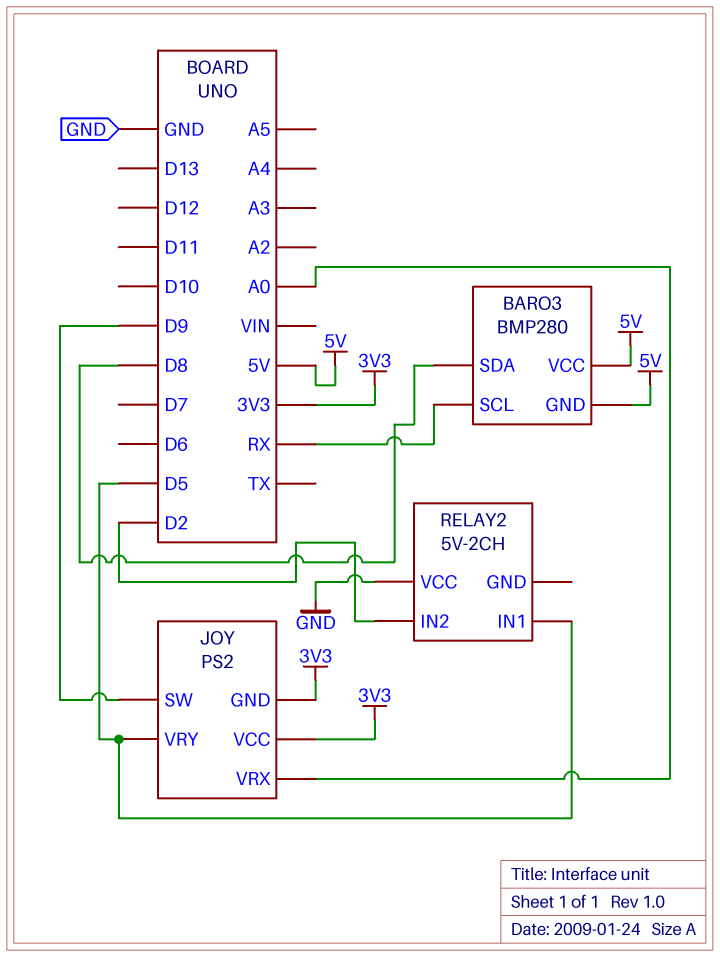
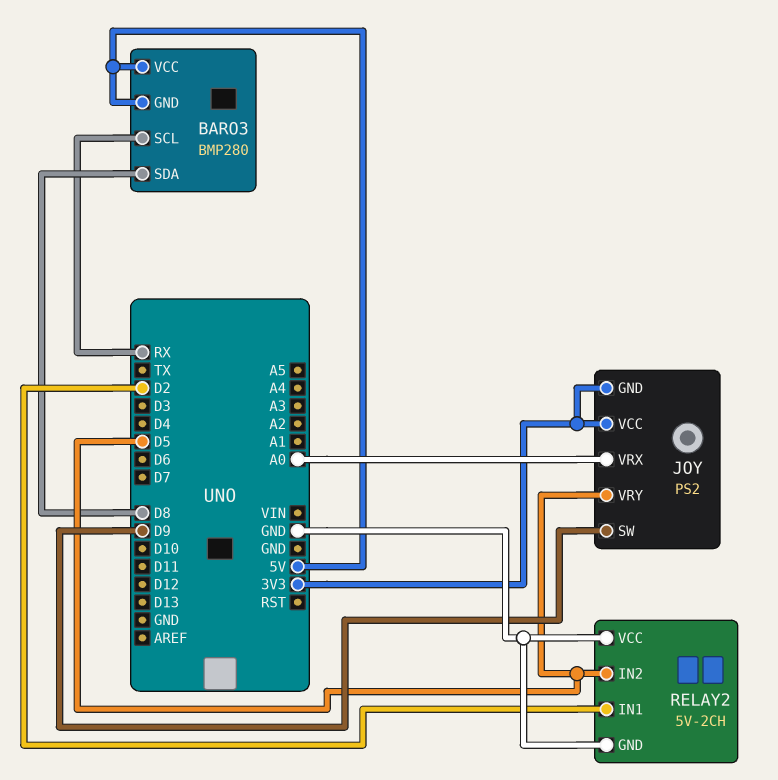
RELAY2 pin GND: none -> GND
RELAY2 pin IN1: D5 -> D2
RELAY2 pin IN2: D2 -> D5

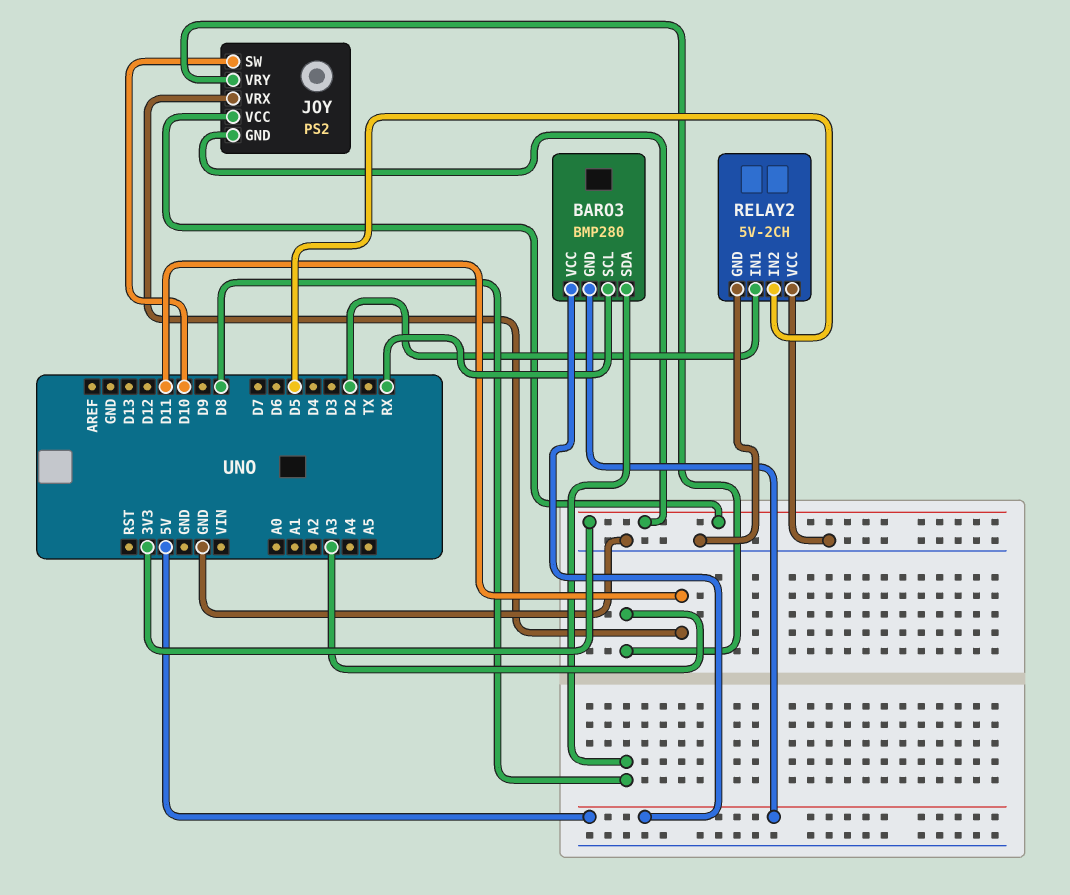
JOY pin SW: D9 -> D10
JOY pin VRX: A0 -> D11
JOY pin VRY: D5 -> A3

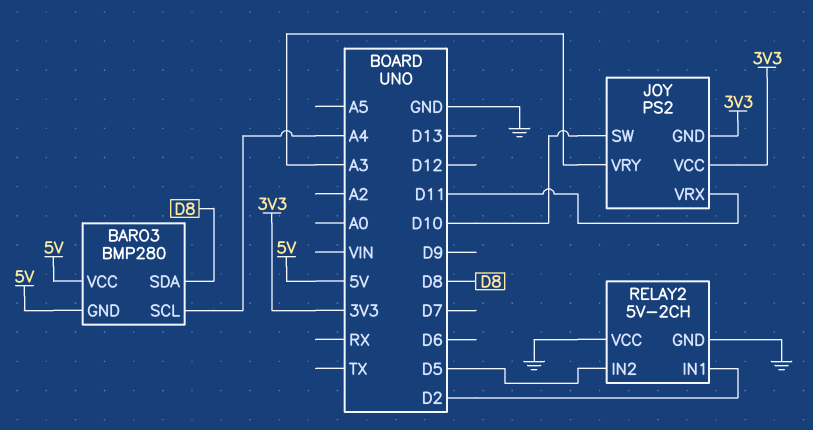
BARO3 pin SCL: RX -> A4

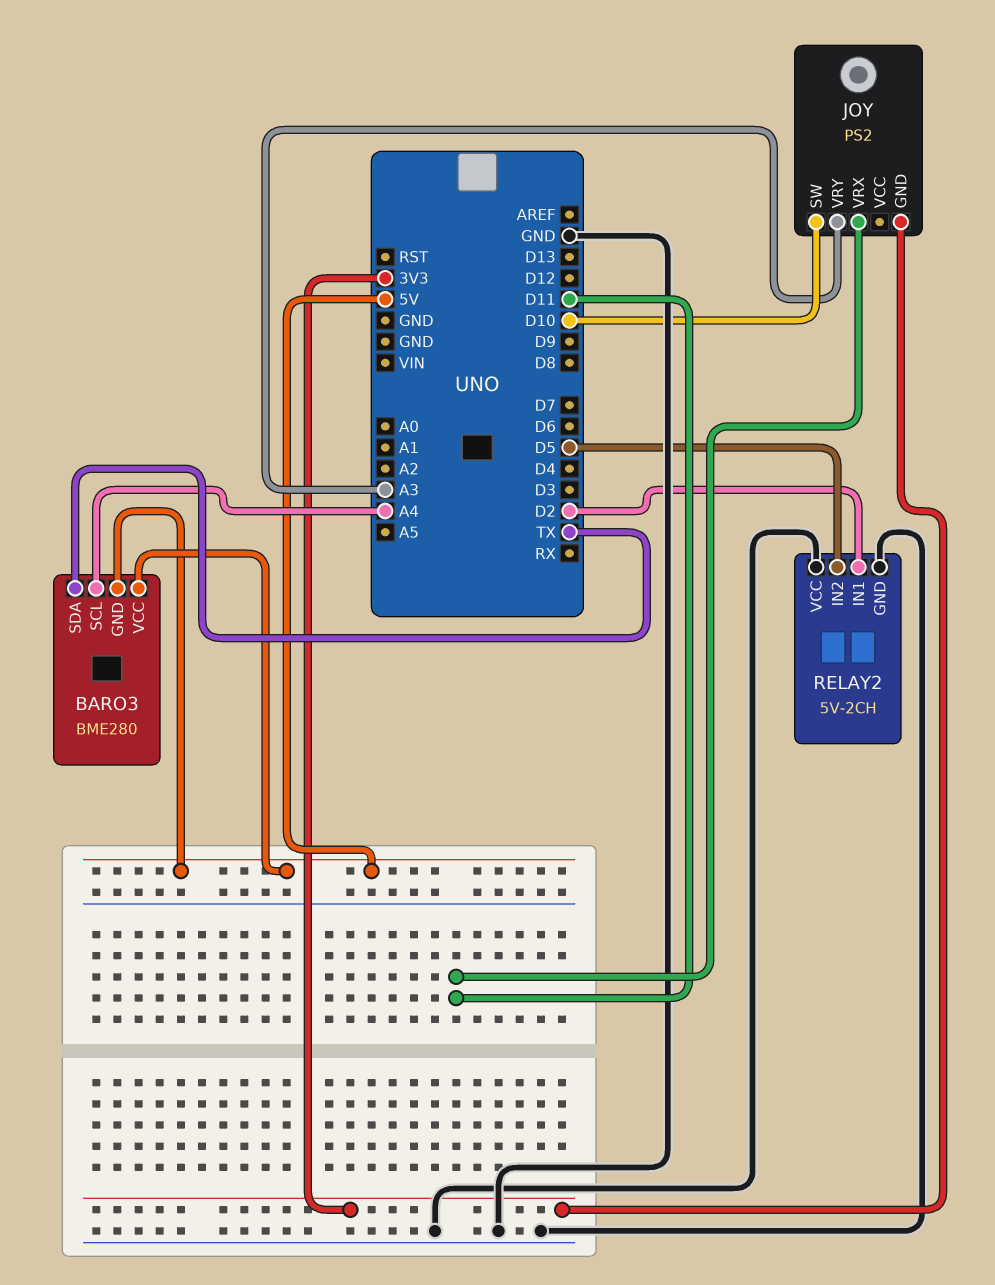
BARO3: BMP280 -> BME280
BARO3 pin SDA: D8 -> TX
JOY pin VCC: 3V3 -> none

